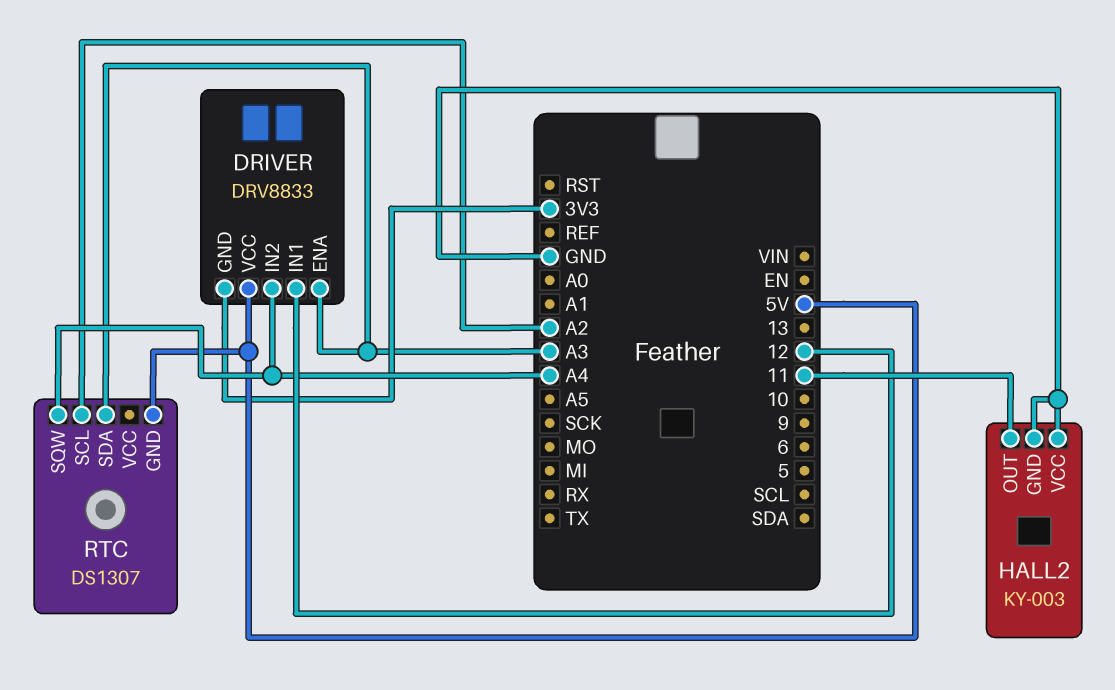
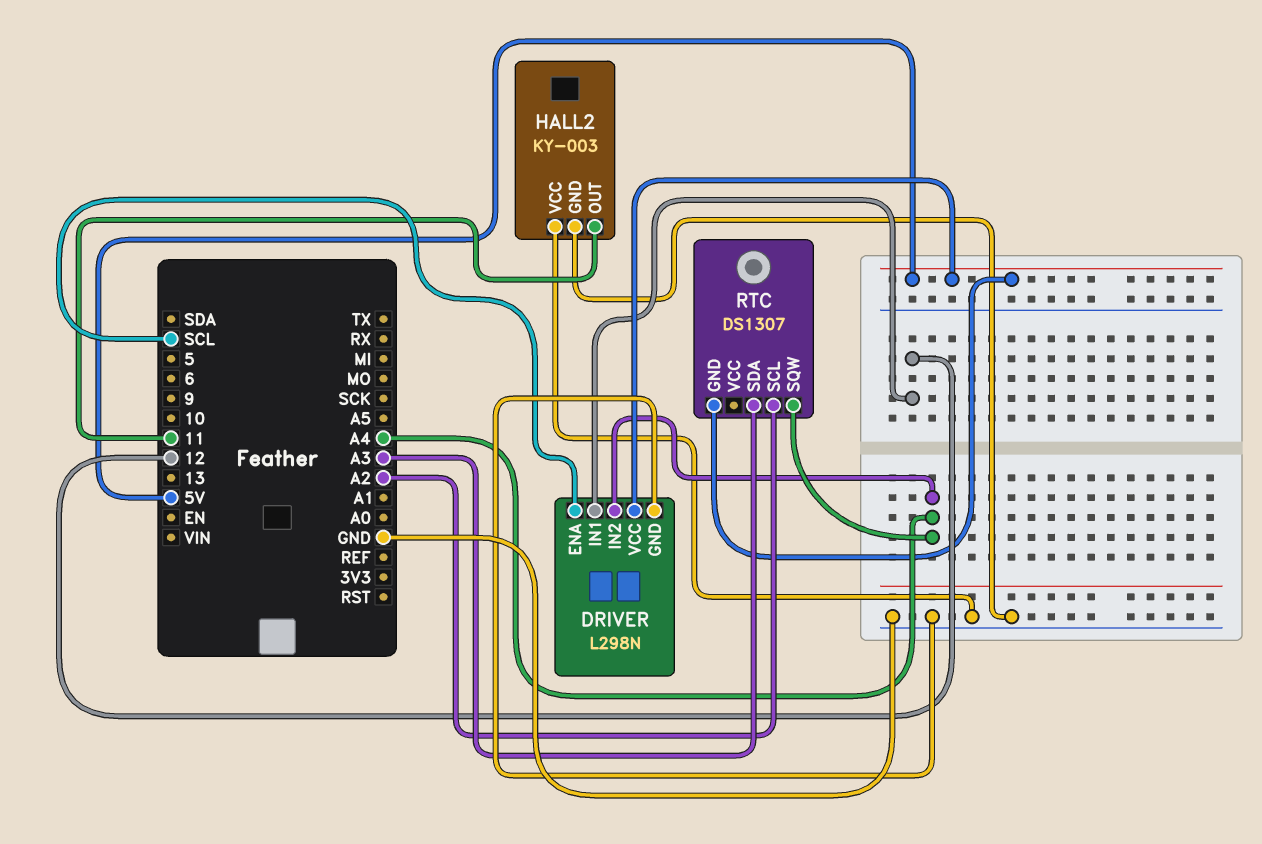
DRIVER: DRV8833 -> L298N
DRIVER pin ENA: A3 -> SCL
DRIVER pin GND: 3V3 -> GND

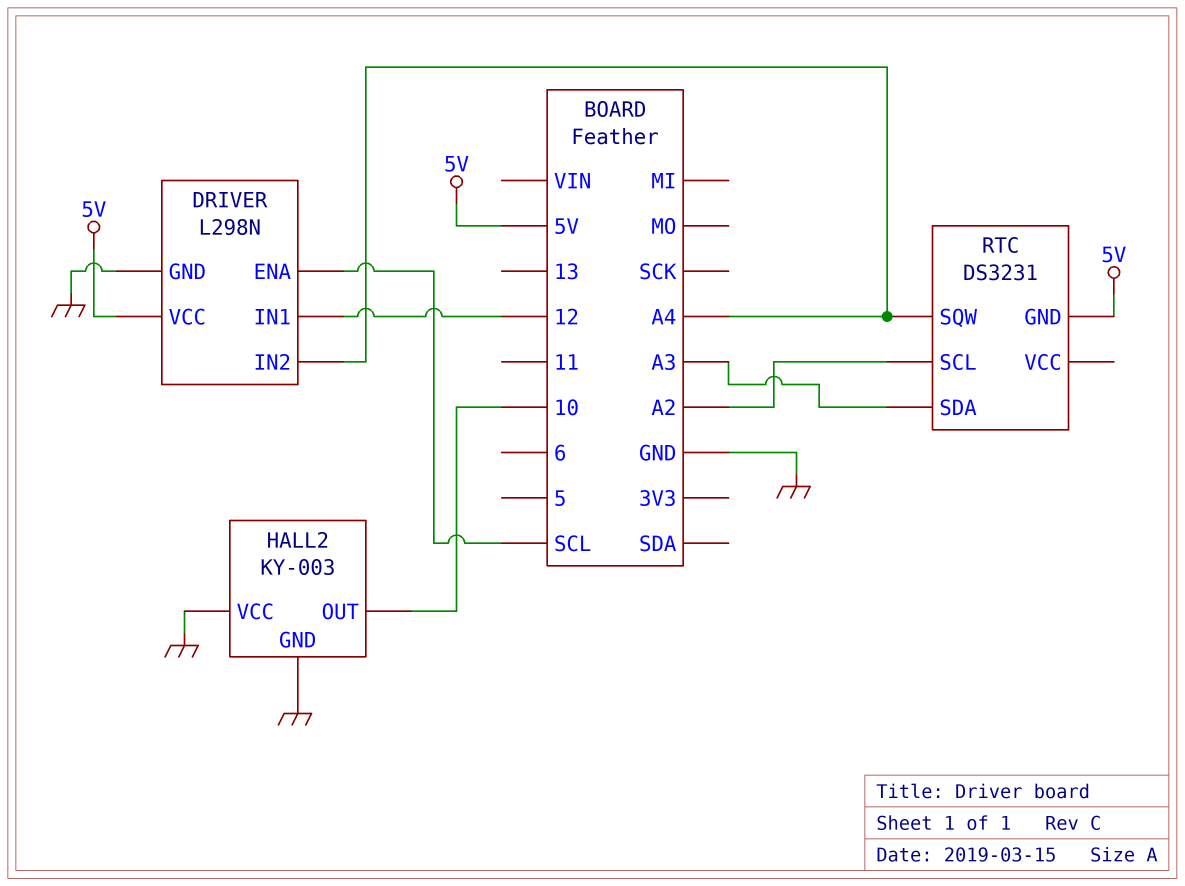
HALL2 pin OUT: 11 -> 10
RTC: DS1307 -> DS3231

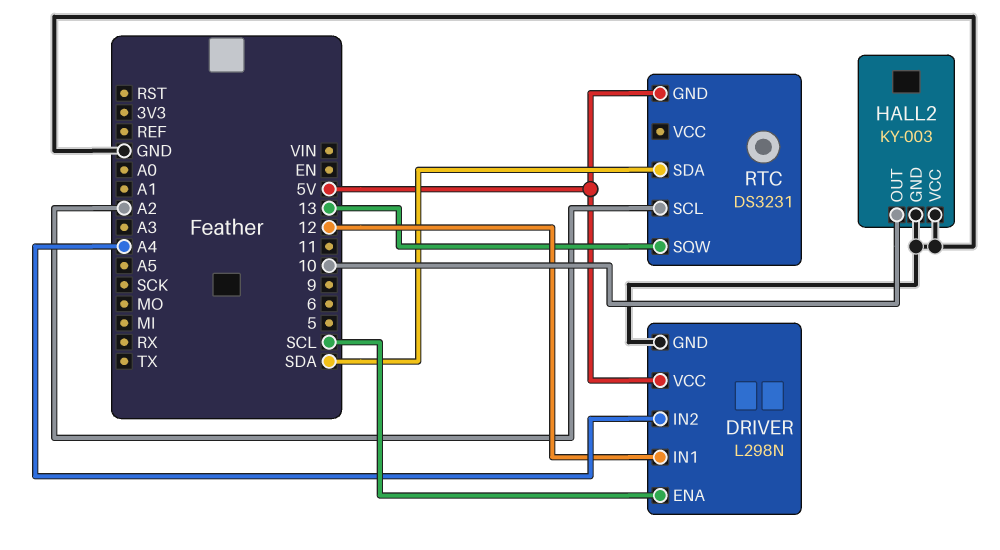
RTC pin SDA: A3 -> SDA
RTC pin SQW: A4 -> 13

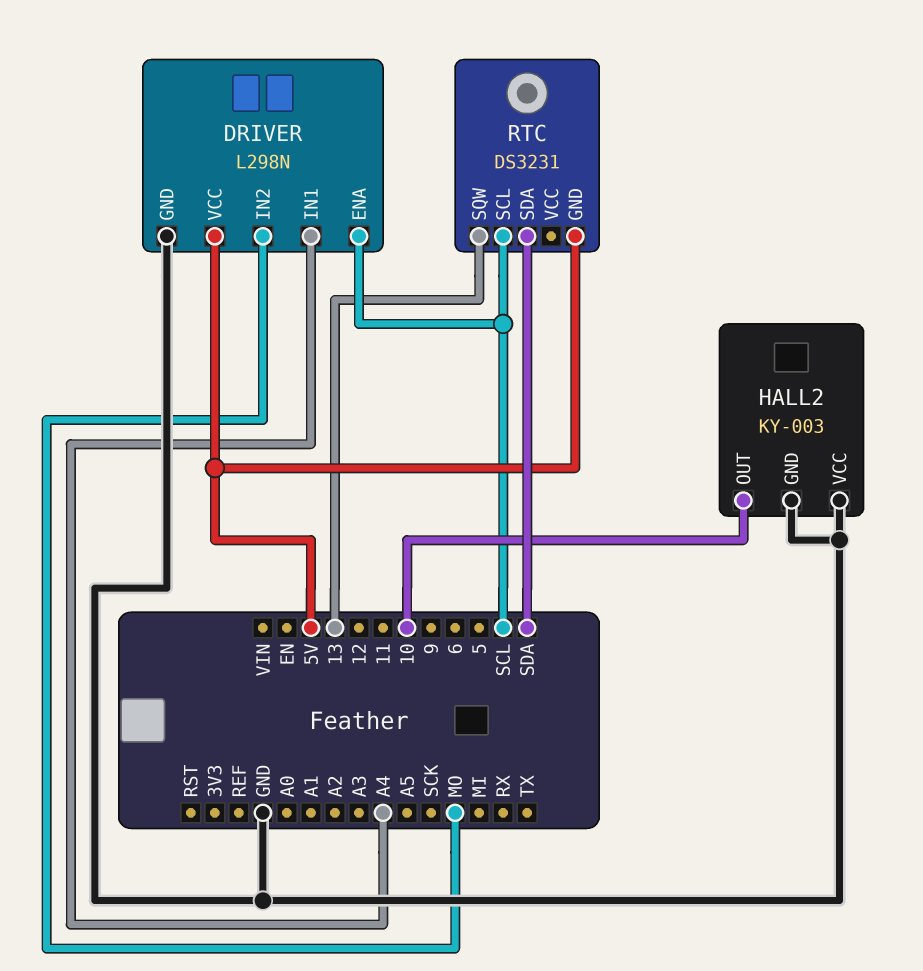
DRIVER pin IN1: 12 -> A4
DRIVER pin IN2: A4 -> MO
RTC pin SCL: A2 -> SCL

